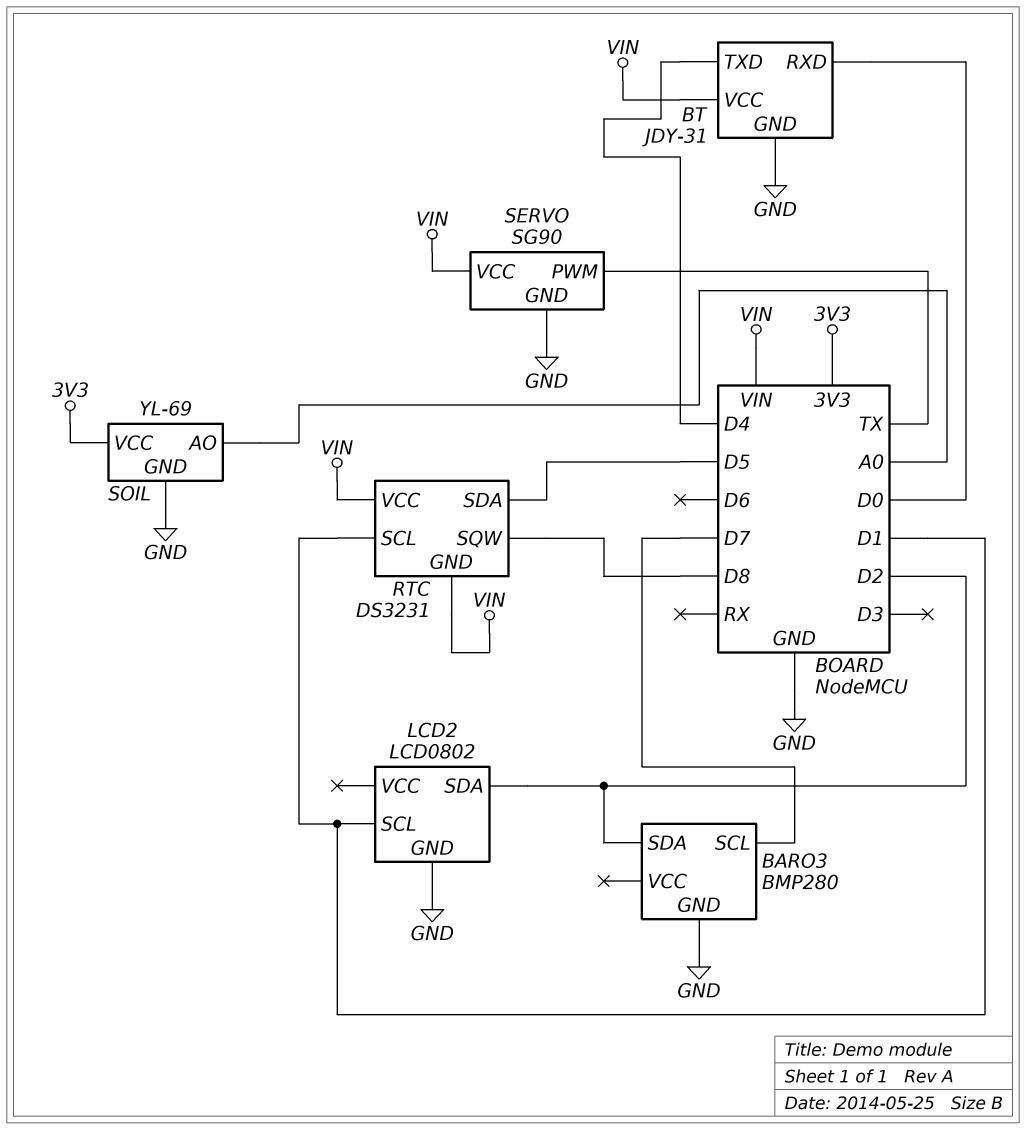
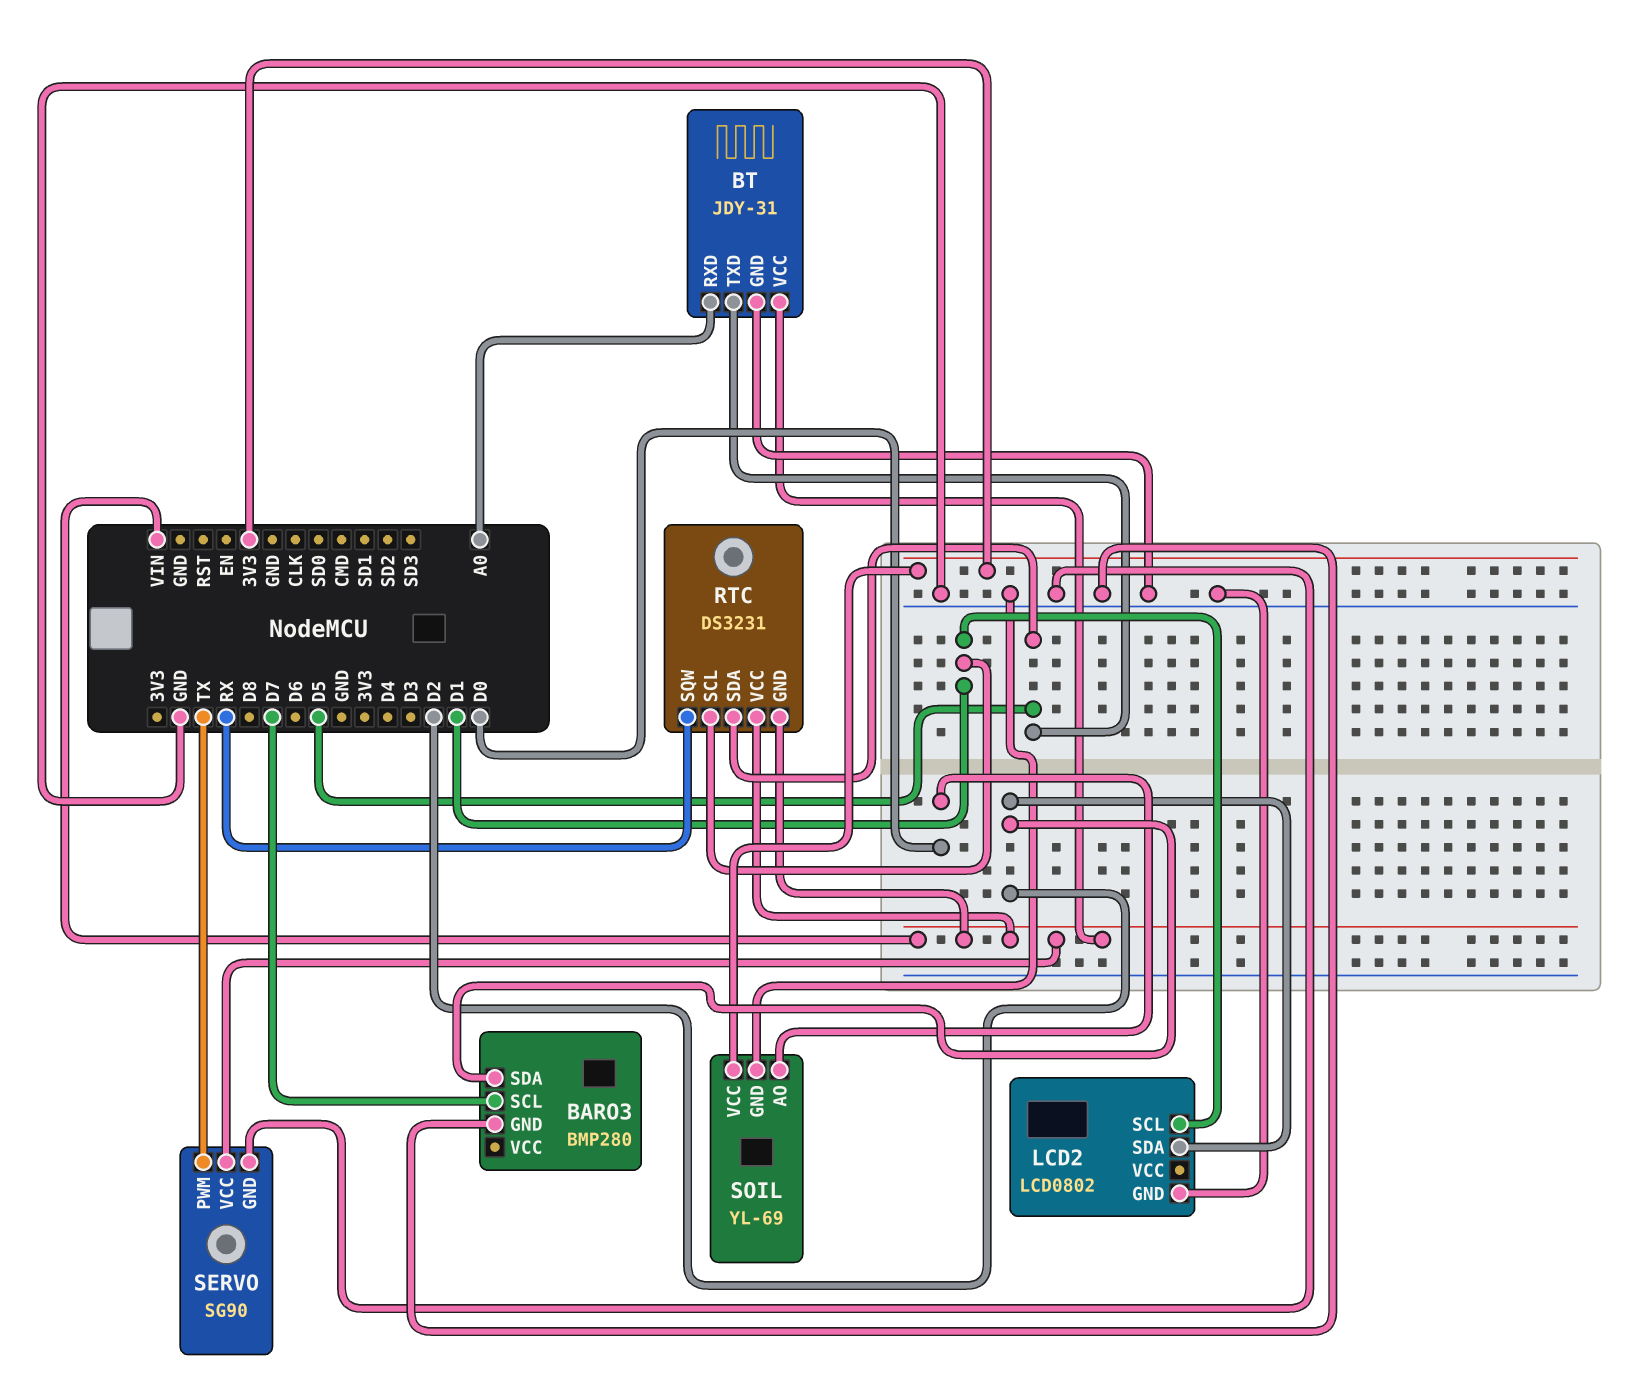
BT pin RXD: D0 -> A0
BT pin TXD: D4 -> D5
RTC pin SQW: D8 -> RX
SOIL pin AO: A0 -> D0

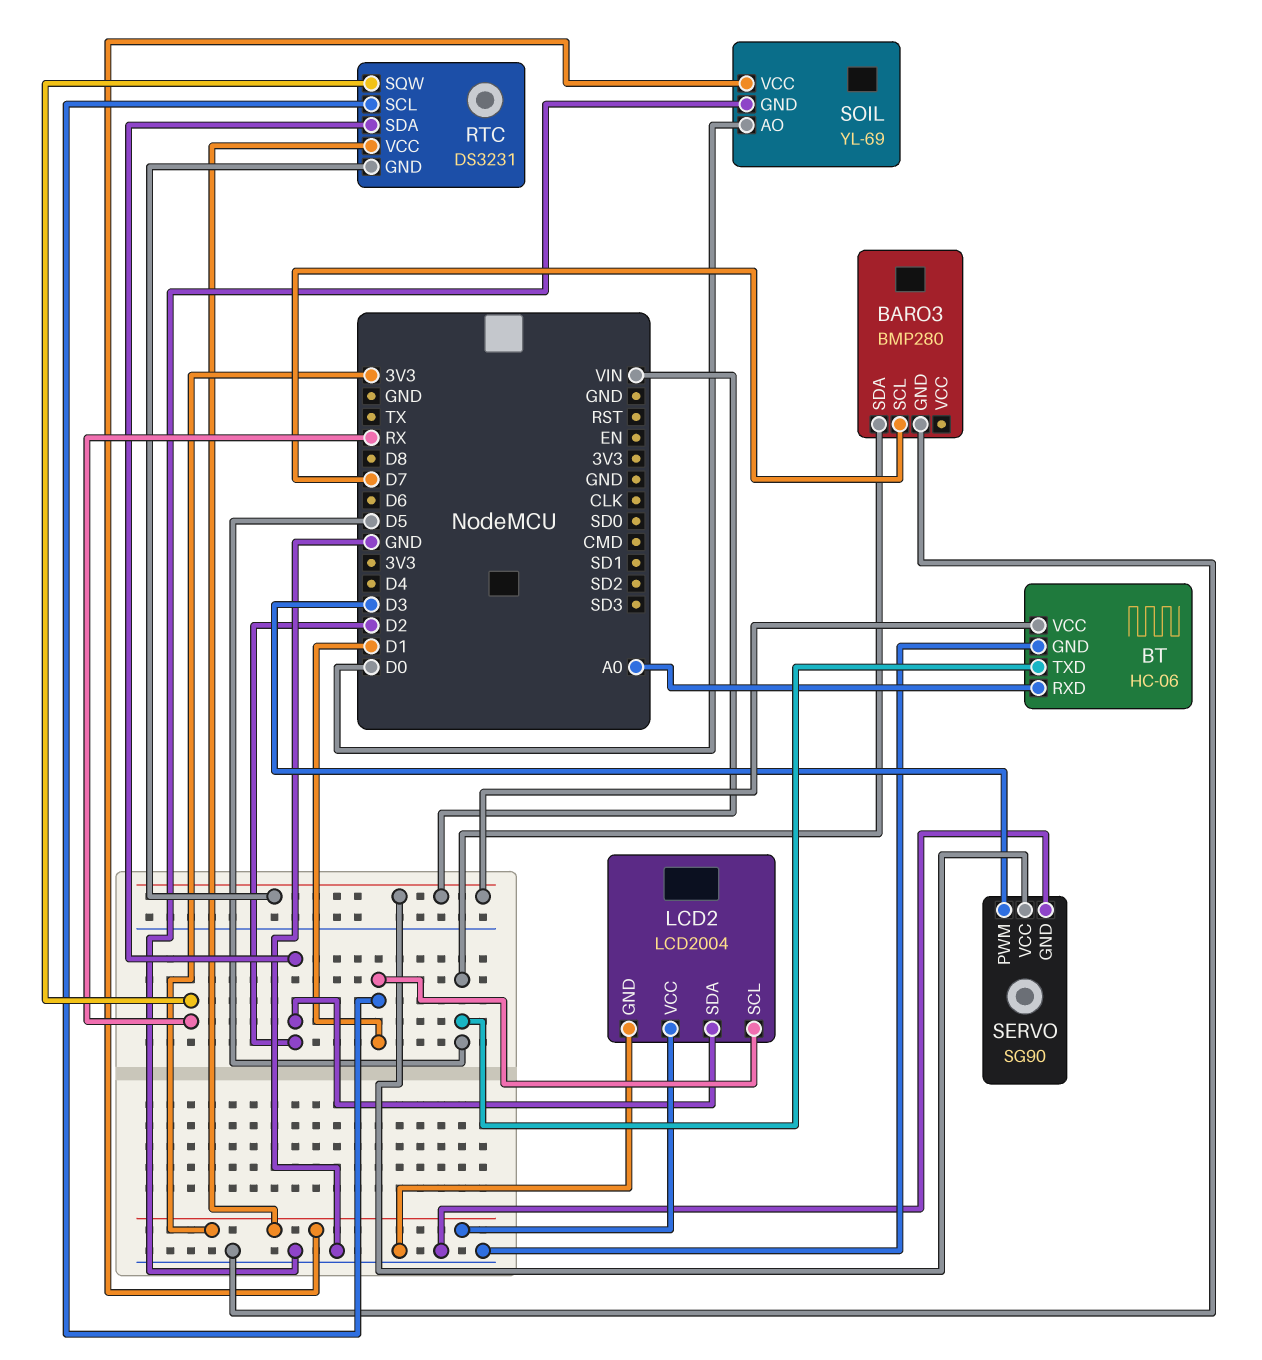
BARO3 pin SDA: D2 -> D5
BT: JDY-31 -> HC-06
LCD2: LCD0802 -> LCD2004
LCD2 pin VCC: none -> 3V3
RTC pin SDA: D5 -> D2
RTC pin VCC: VIN -> 3V3
SERVO pin PWM: TX -> D3

